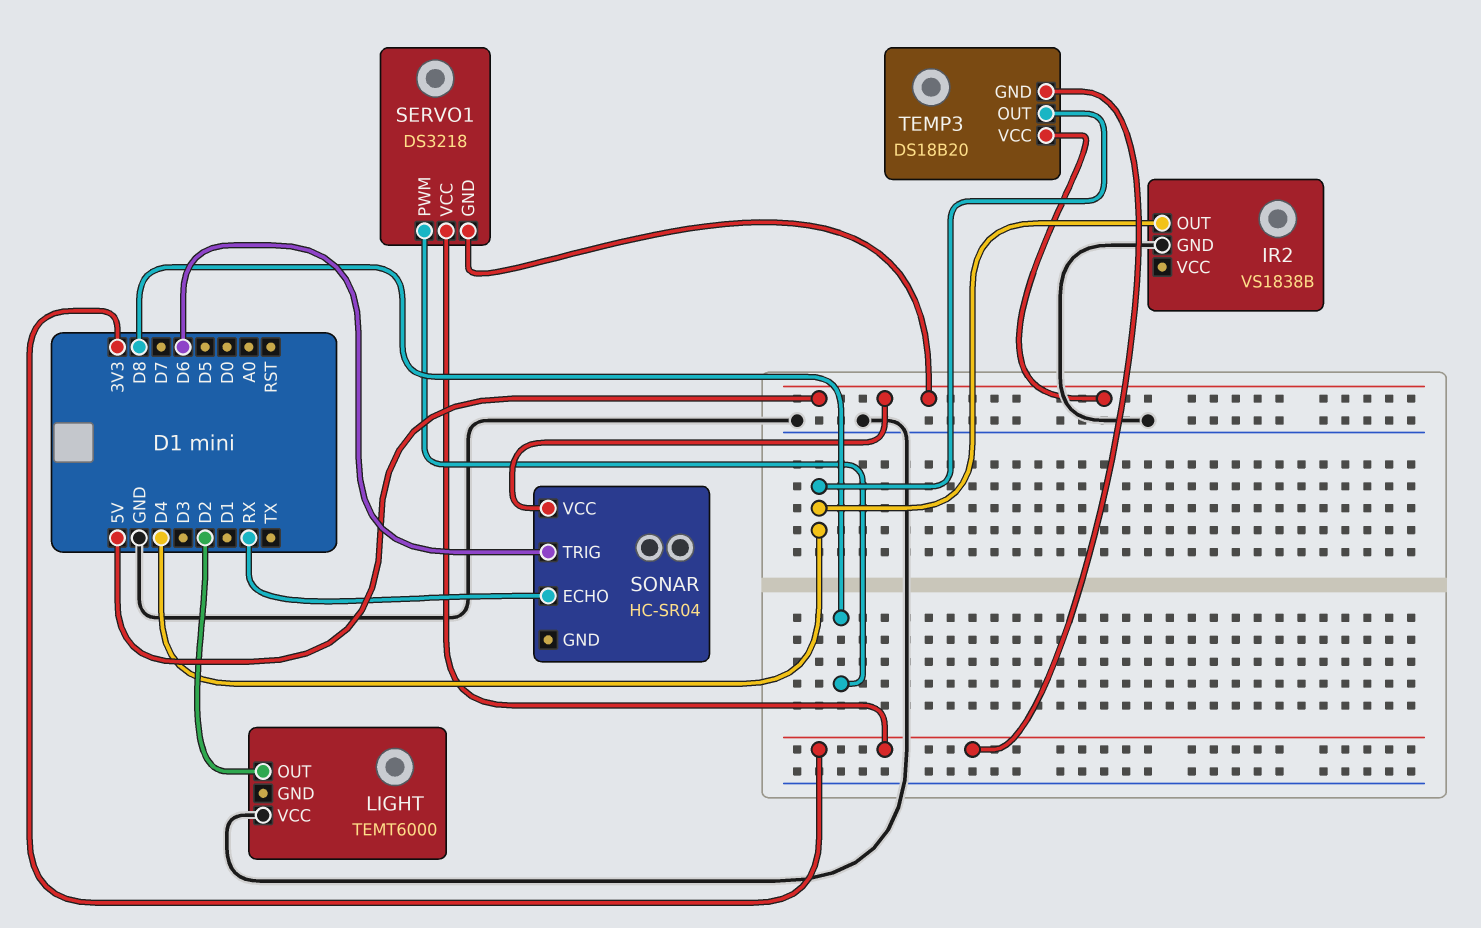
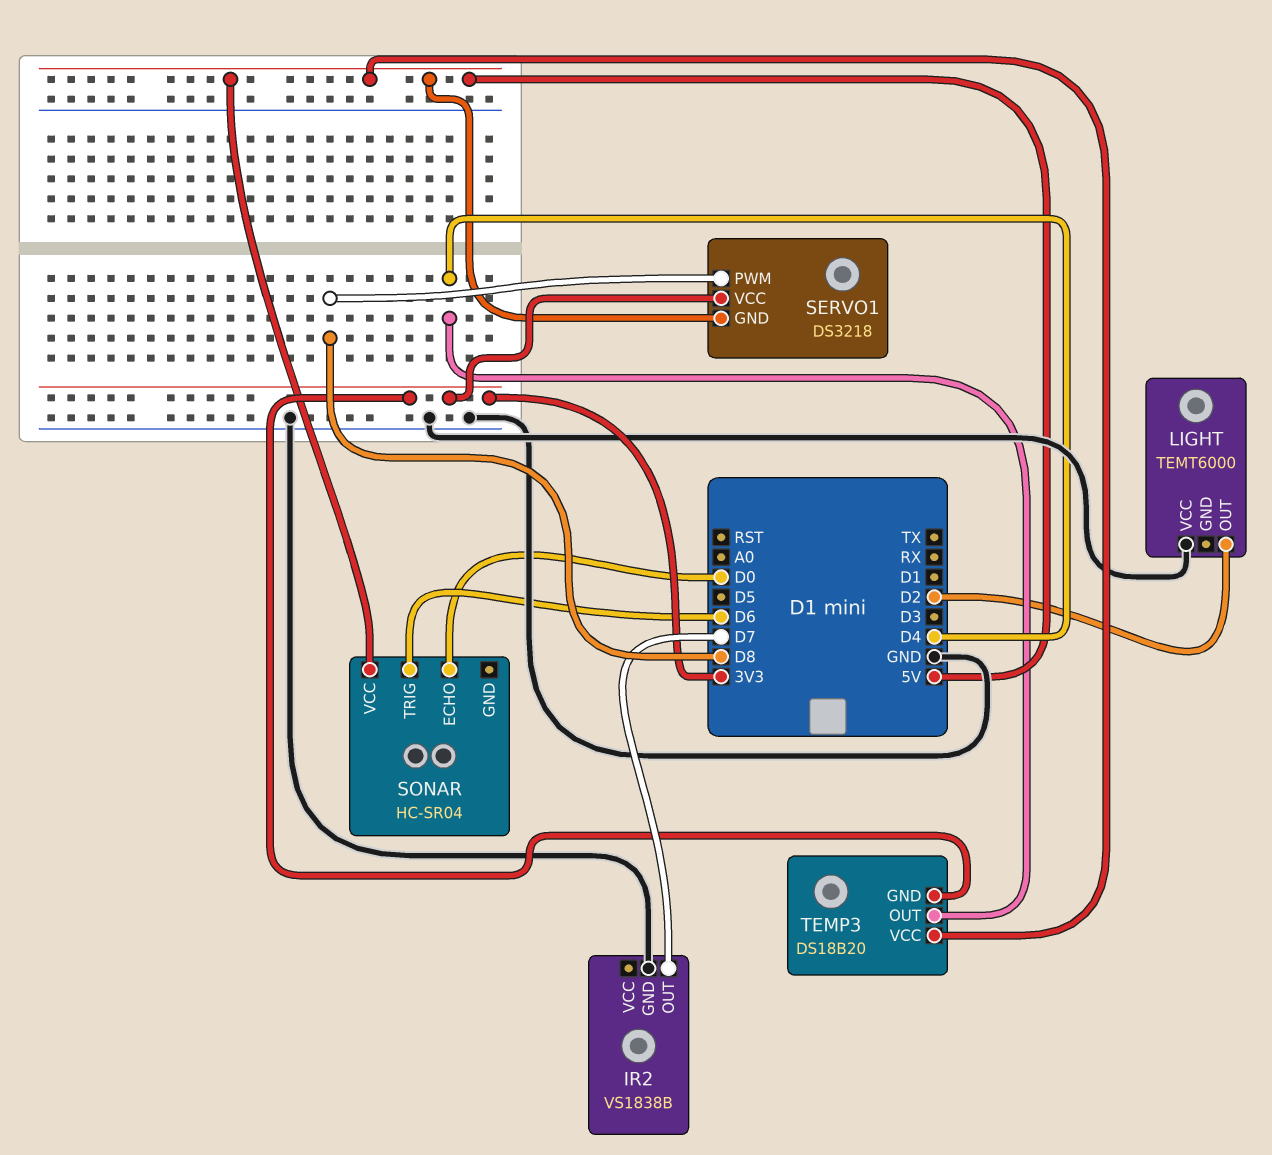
IR2 pin OUT: D4 -> D7
SONAR pin ECHO: RX -> D0

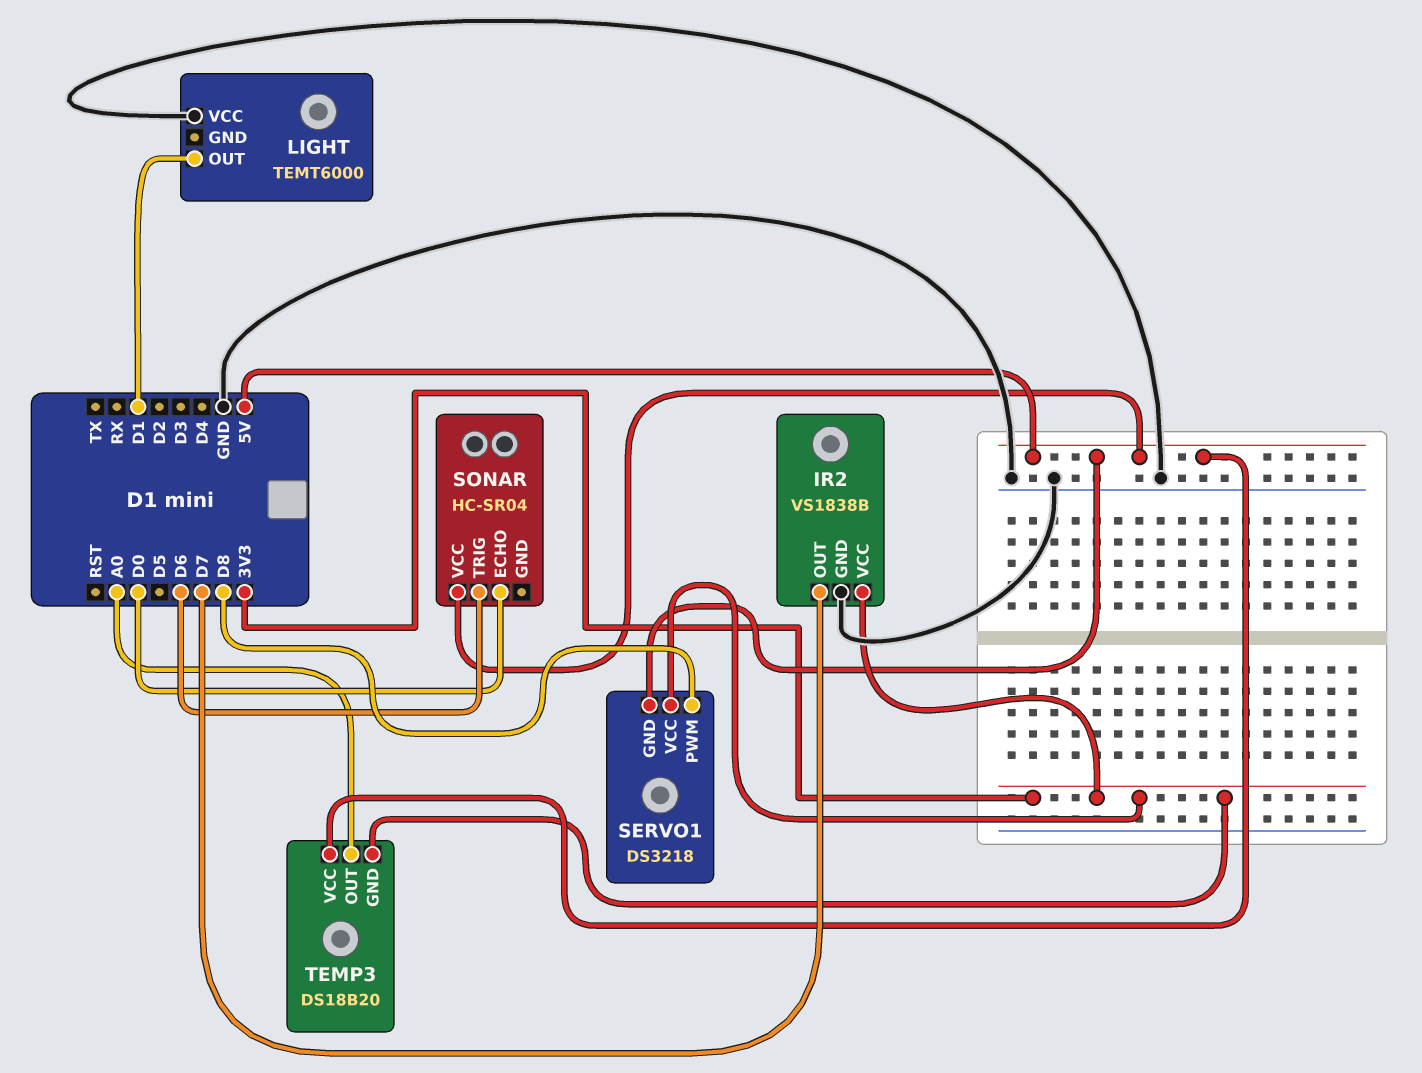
IR2 pin VCC: none -> 3V3
LIGHT pin OUT: D2 -> D1
TEMP3 pin OUT: D4 -> A0

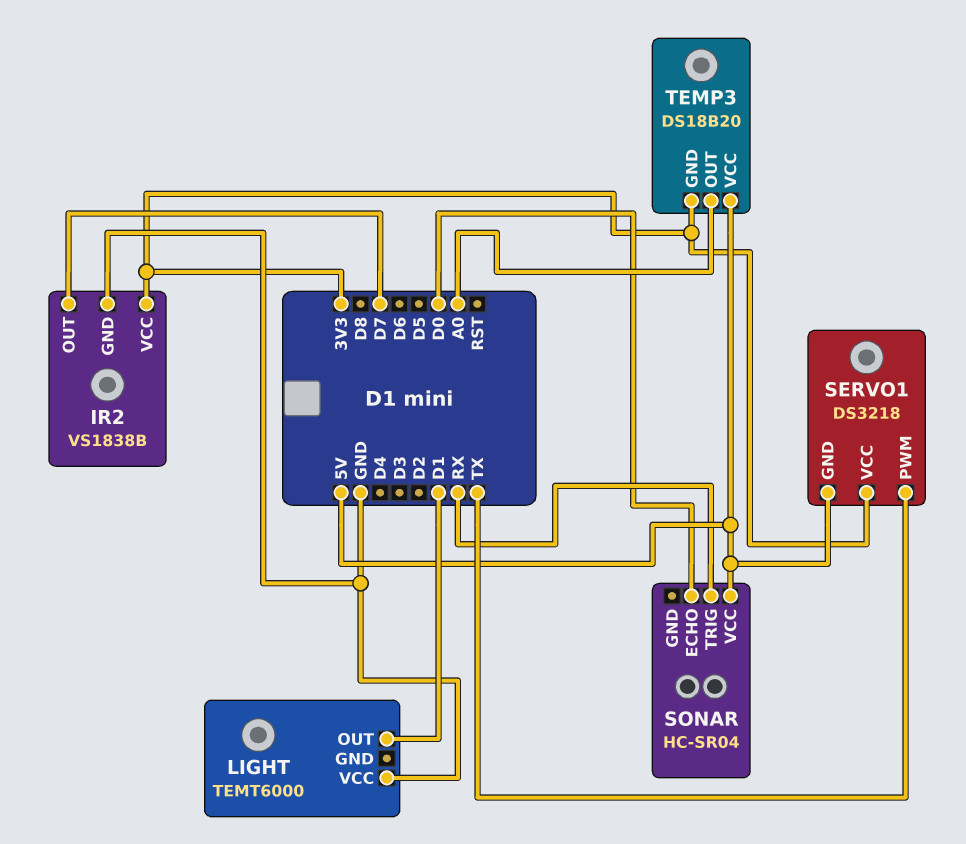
SERVO1 pin PWM: D8 -> TX
SONAR pin TRIG: D6 -> RX

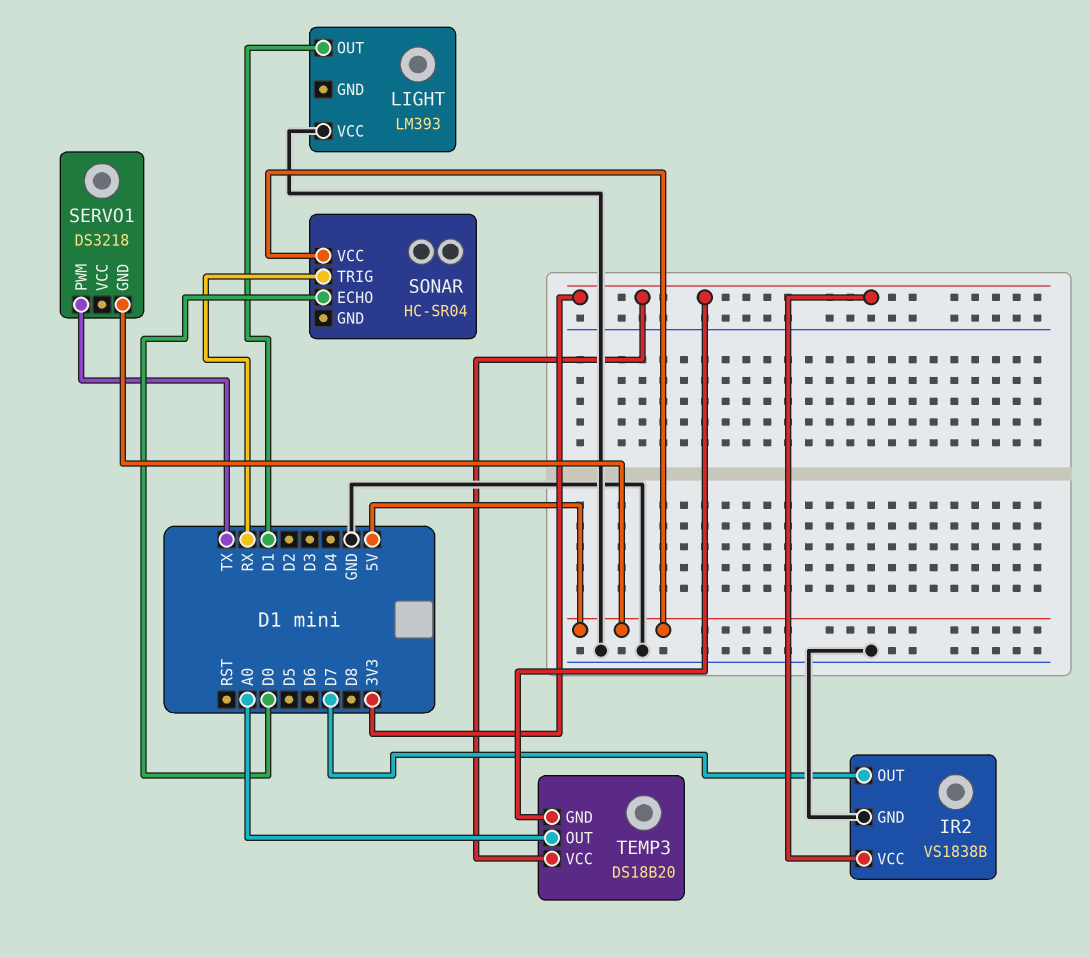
LIGHT: TEMT6000 -> LM393
SERVO1 pin VCC: 3V3 -> none
TEMP3 pin VCC: 5V -> 3V3

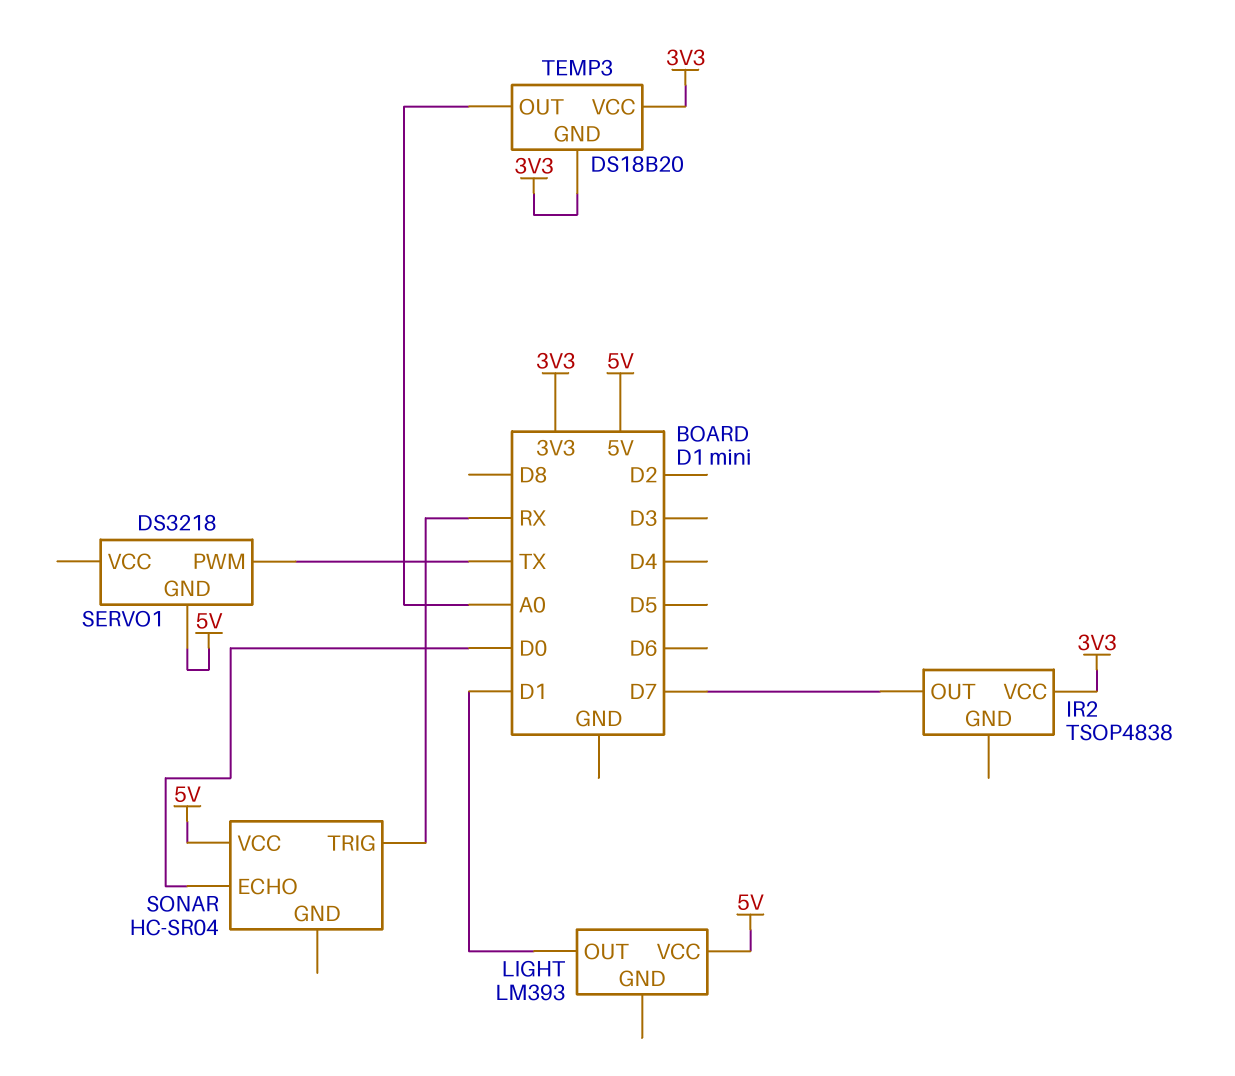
IR2: VS1838B -> TSOP4838
IR2 pin GND: GND -> none
LIGHT pin VCC: GND -> 5V

